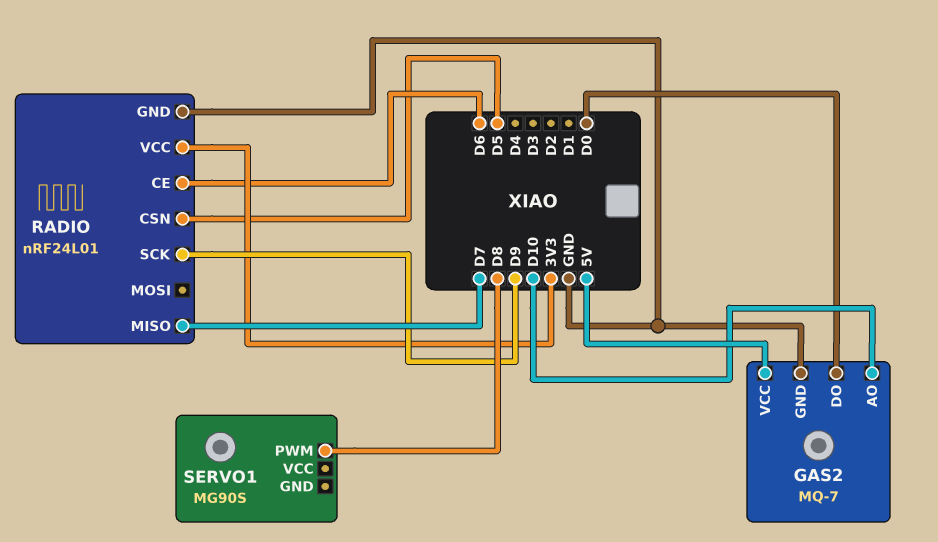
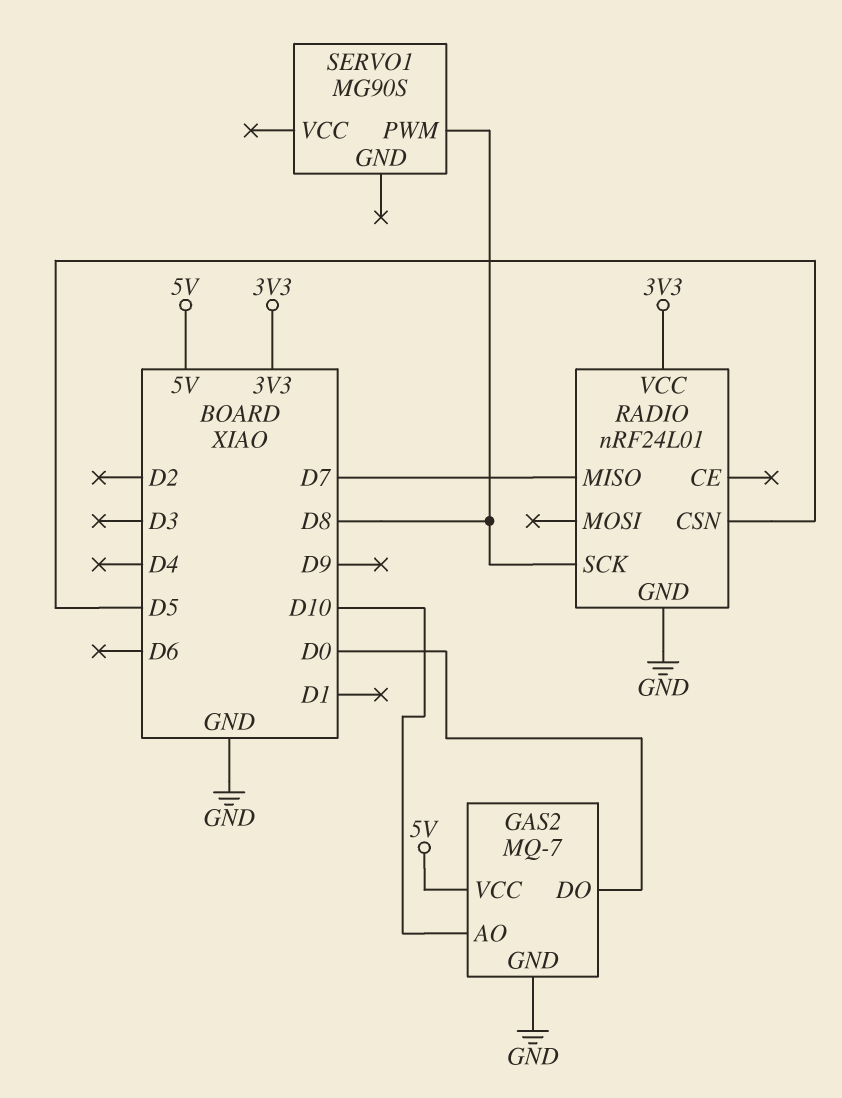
RADIO pin CE: D6 -> none
RADIO pin SCK: D9 -> D8

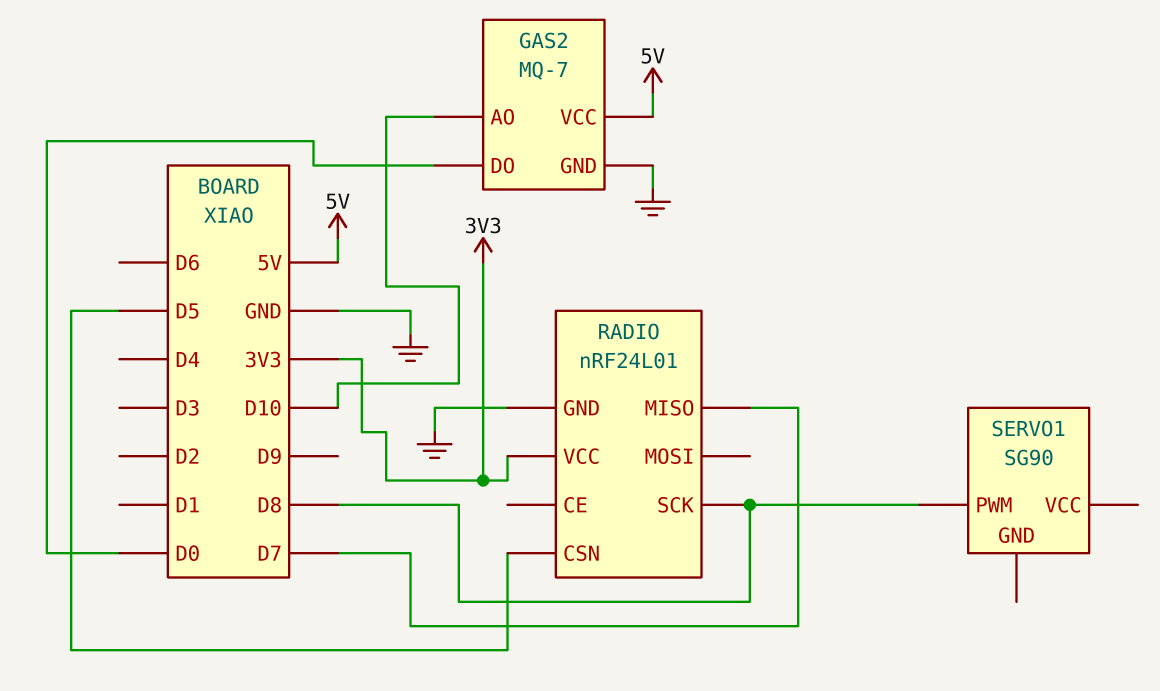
SERVO1: MG90S -> SG90

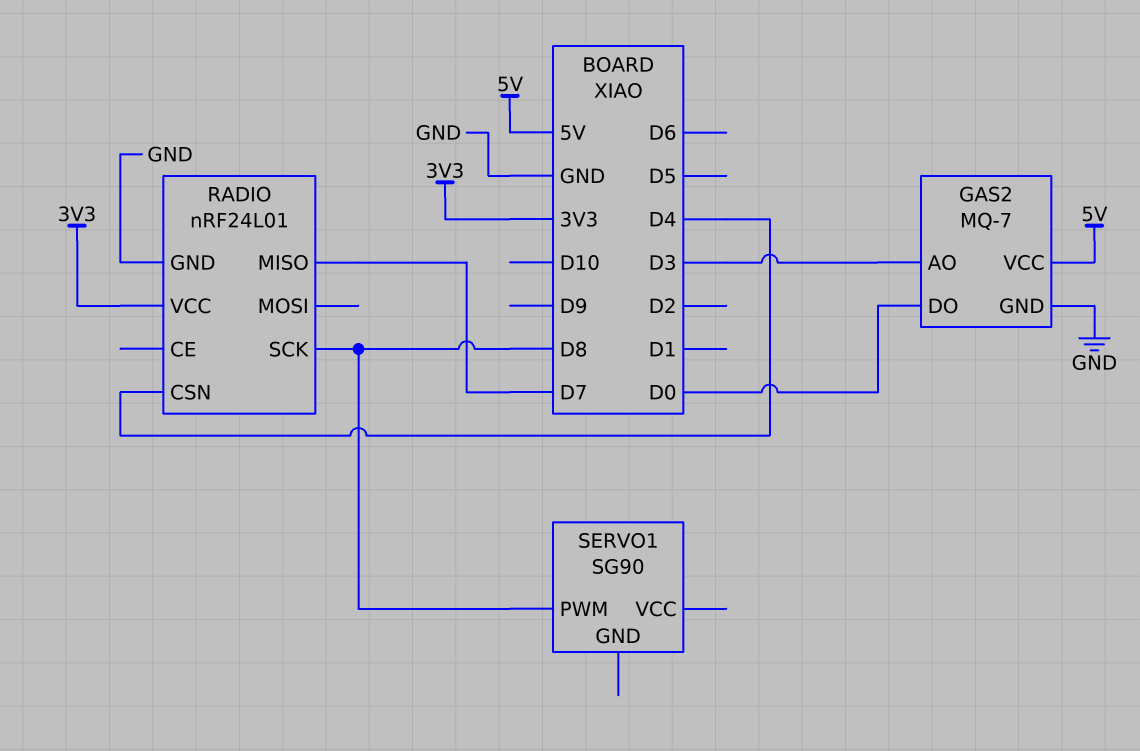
GAS2 pin AO: D10 -> D3
RADIO pin CSN: D5 -> D4

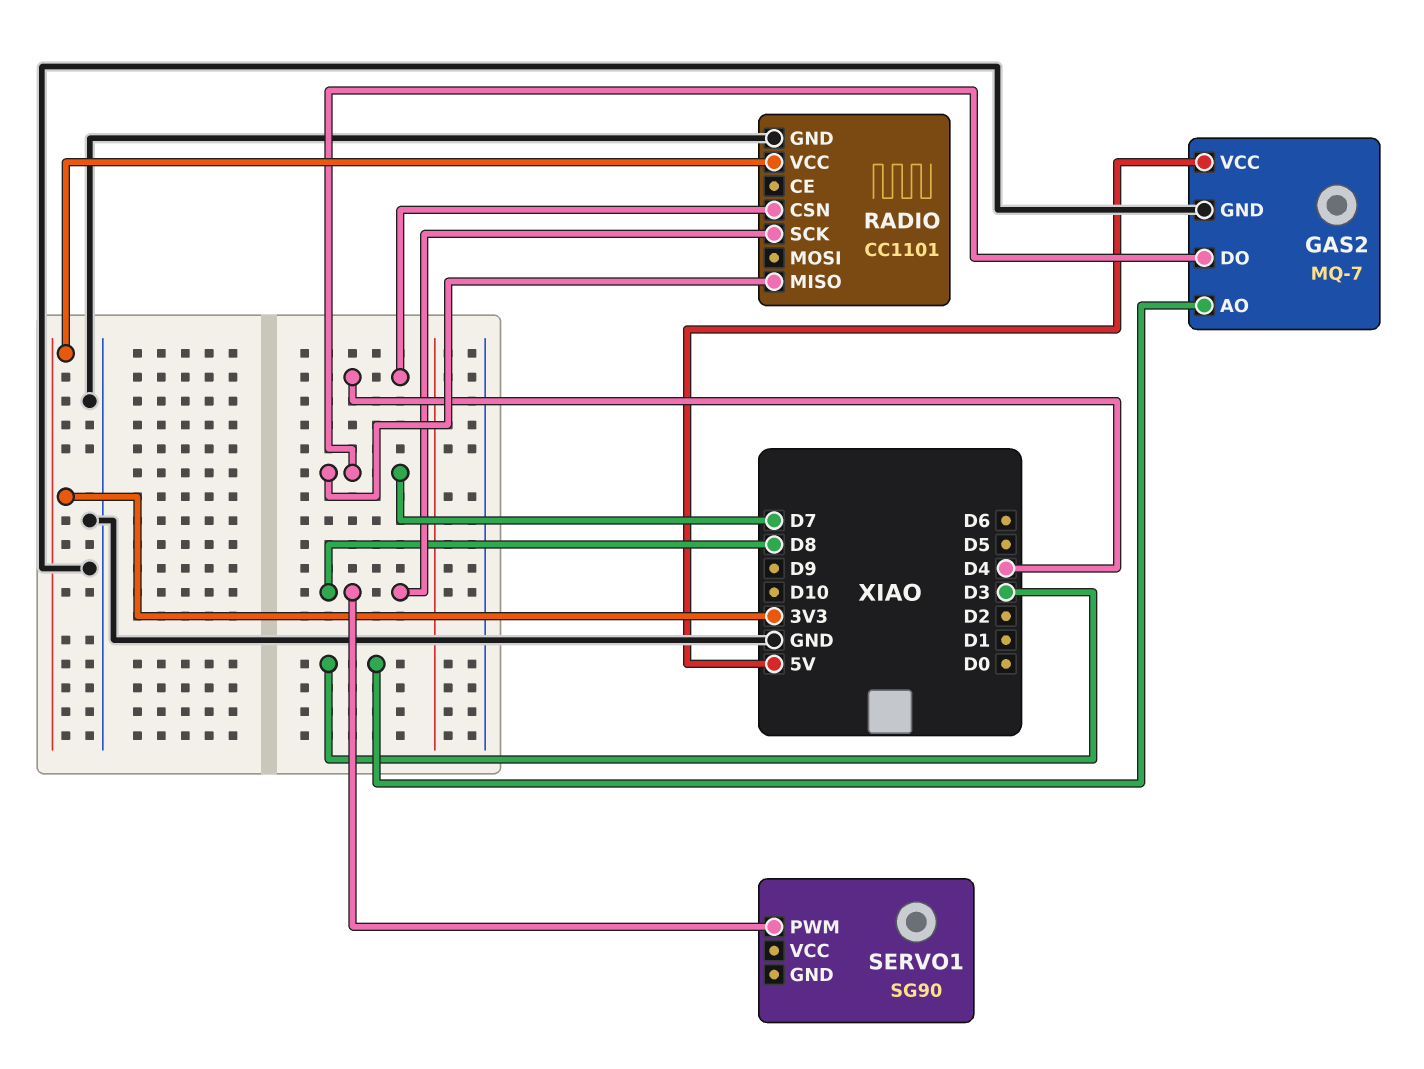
GAS2 pin DO: D0 -> D7
RADIO: nRF24L01 -> CC1101

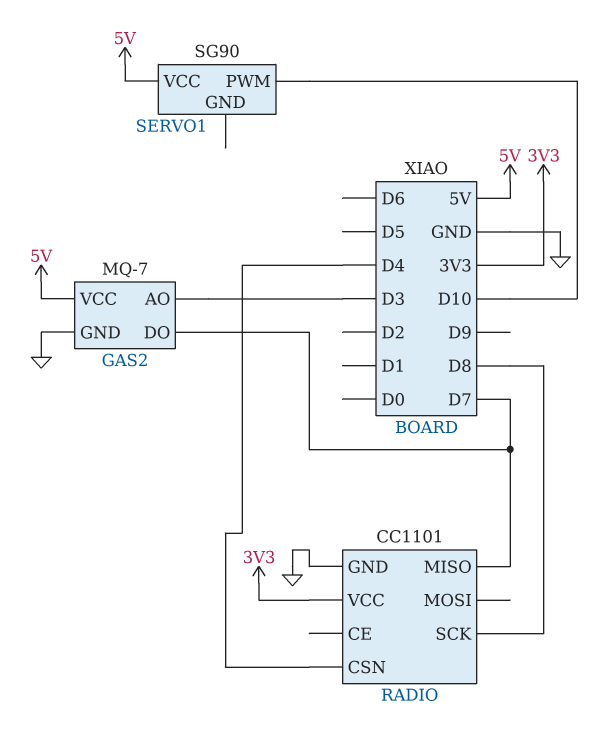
SERVO1 pin PWM: D8 -> D10
SERVO1 pin VCC: none -> 5V

